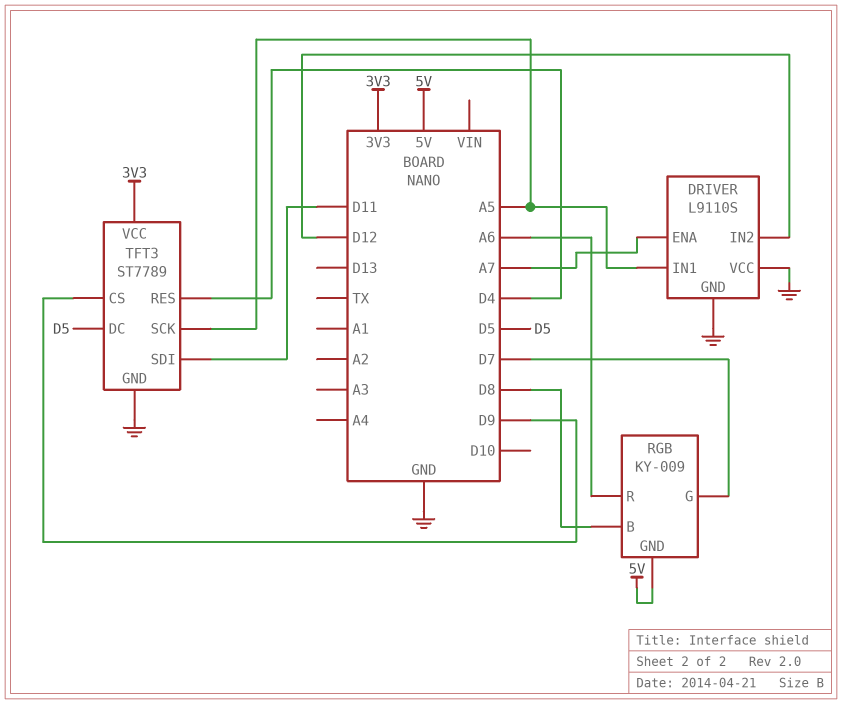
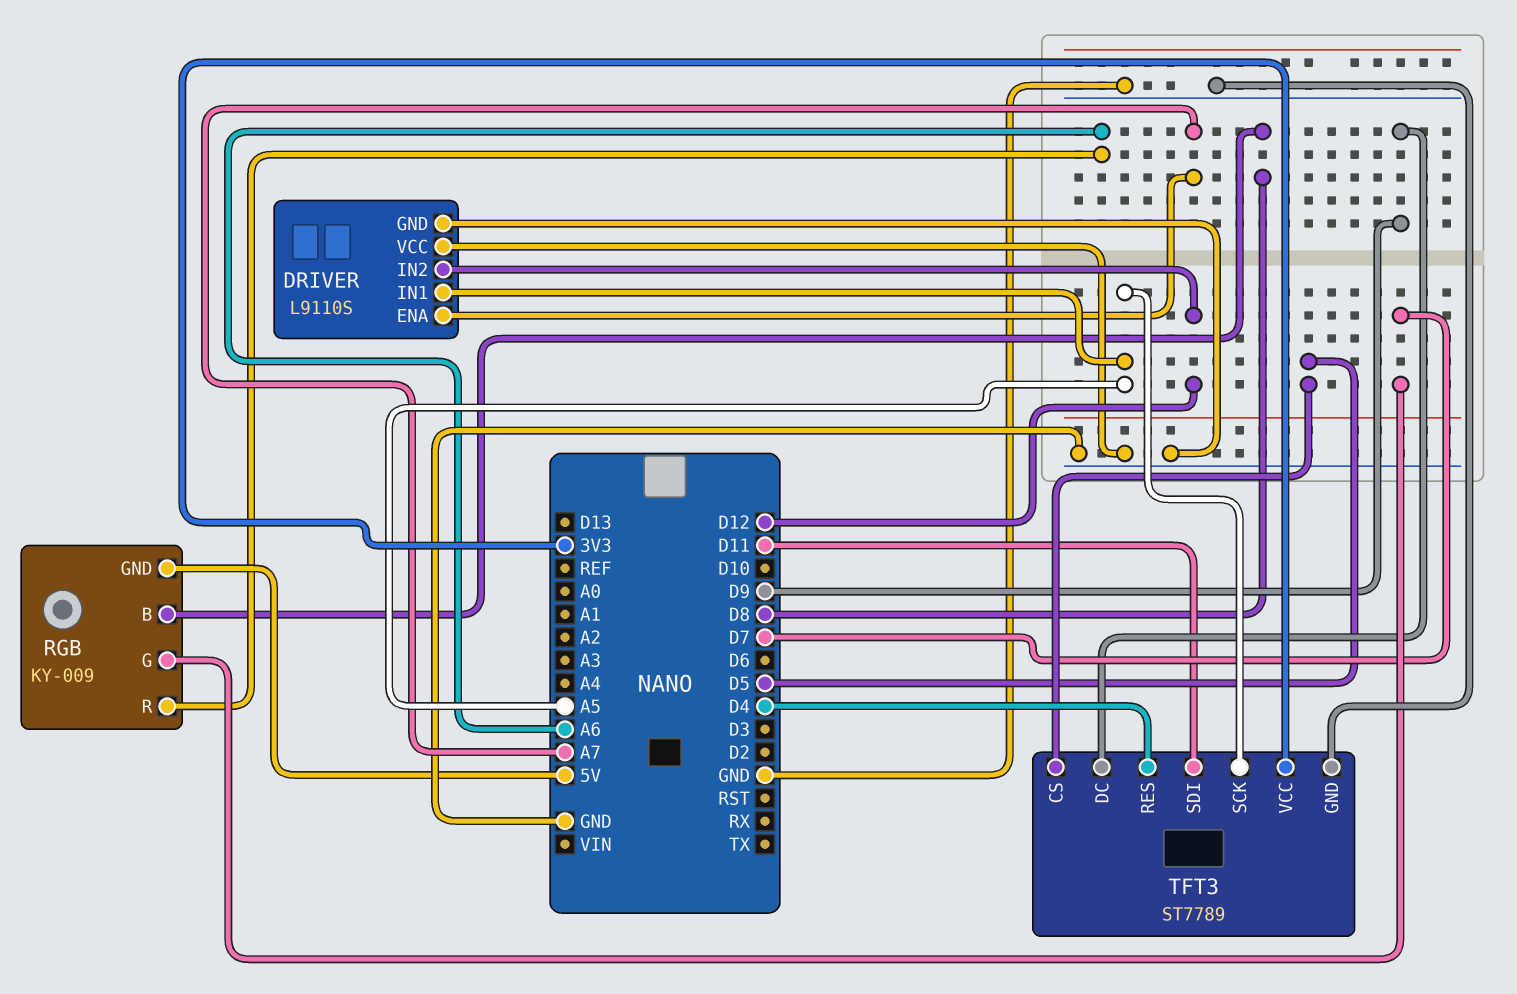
TFT3 pin CS: D9 -> D5
TFT3 pin DC: D5 -> D9

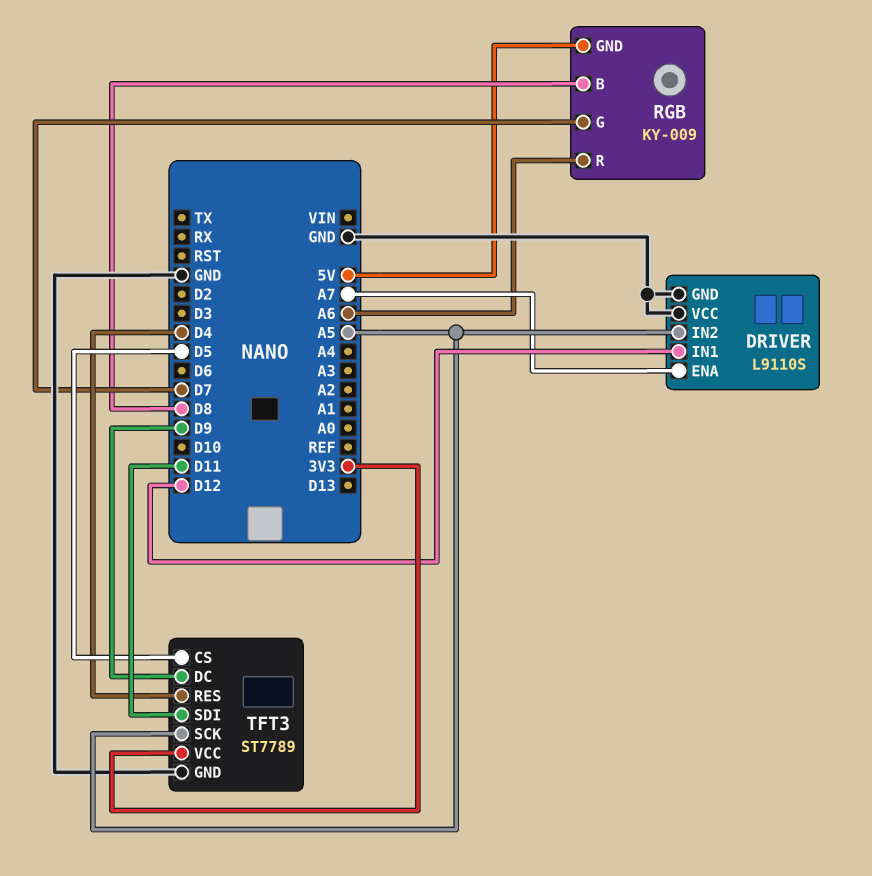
DRIVER pin IN1: A5 -> D12
DRIVER pin IN2: D12 -> A5

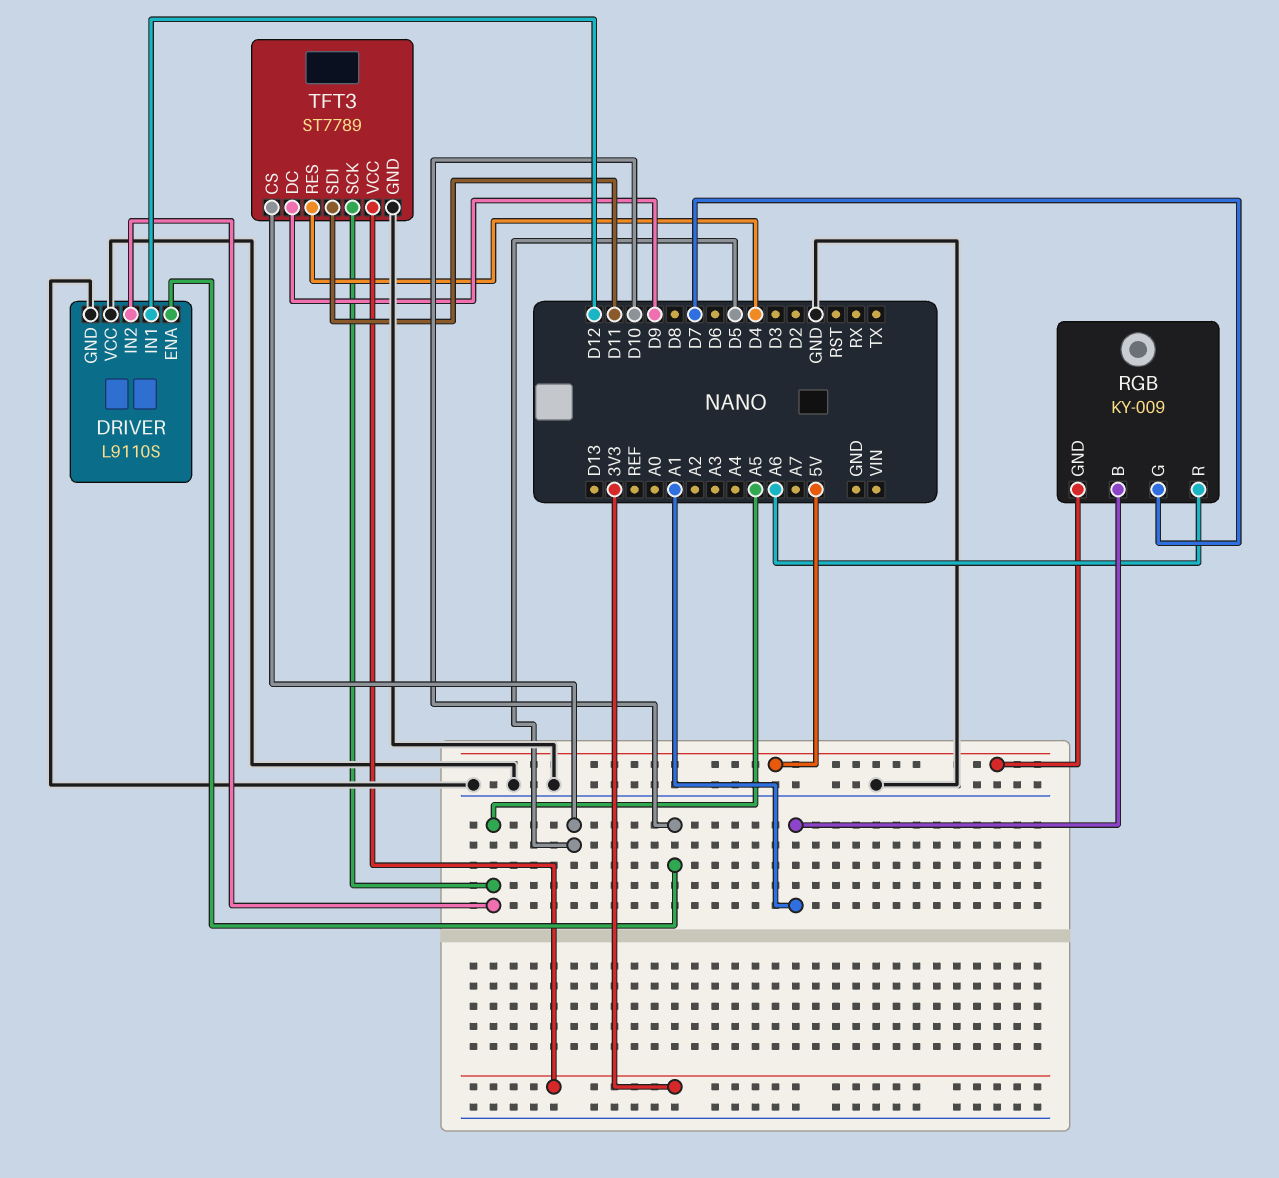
DRIVER pin ENA: A7 -> D10
RGB pin B: D8 -> A1

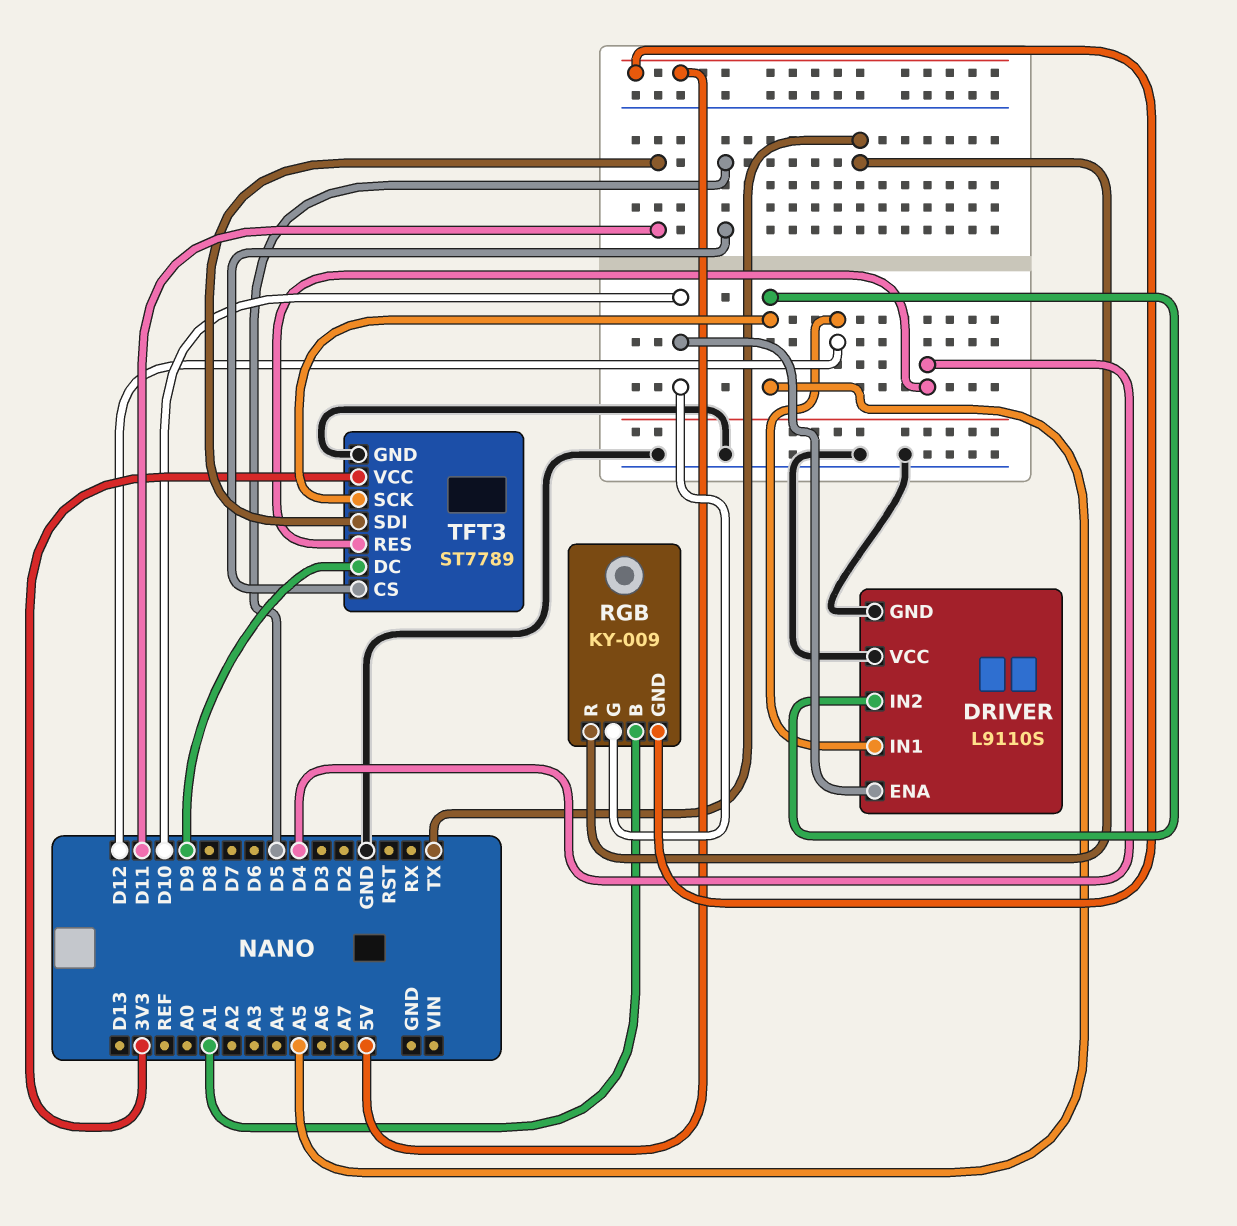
RGB pin G: D7 -> D10
RGB pin R: A6 -> TX

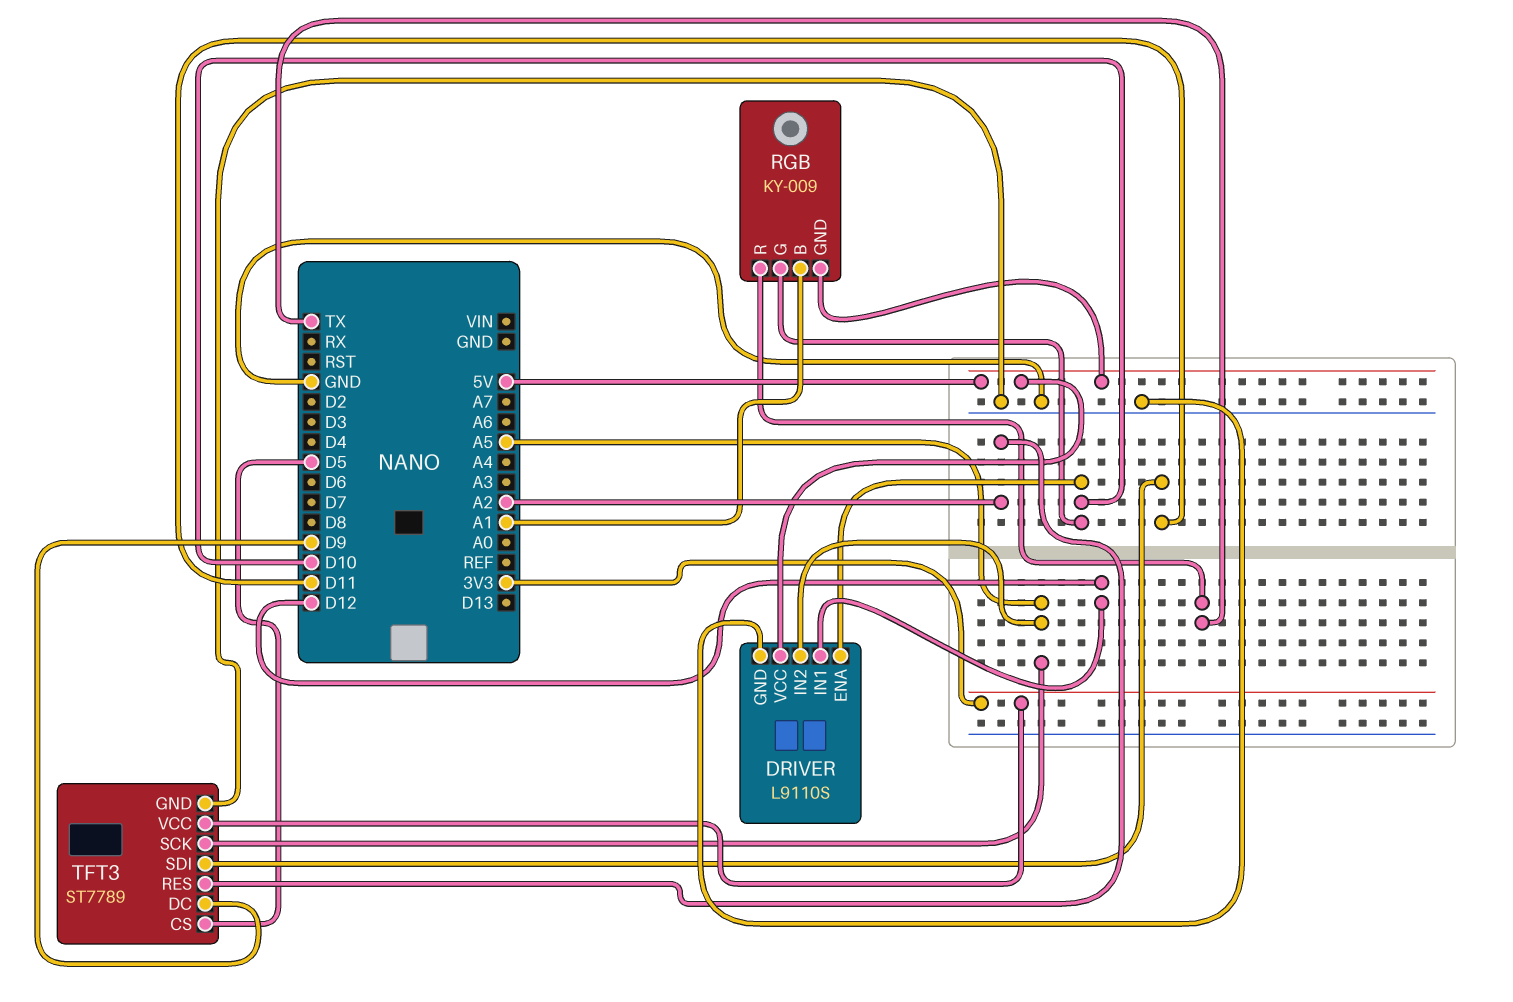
DRIVER pin VCC: GND -> 5V
TFT3 pin RES: D4 -> A2

